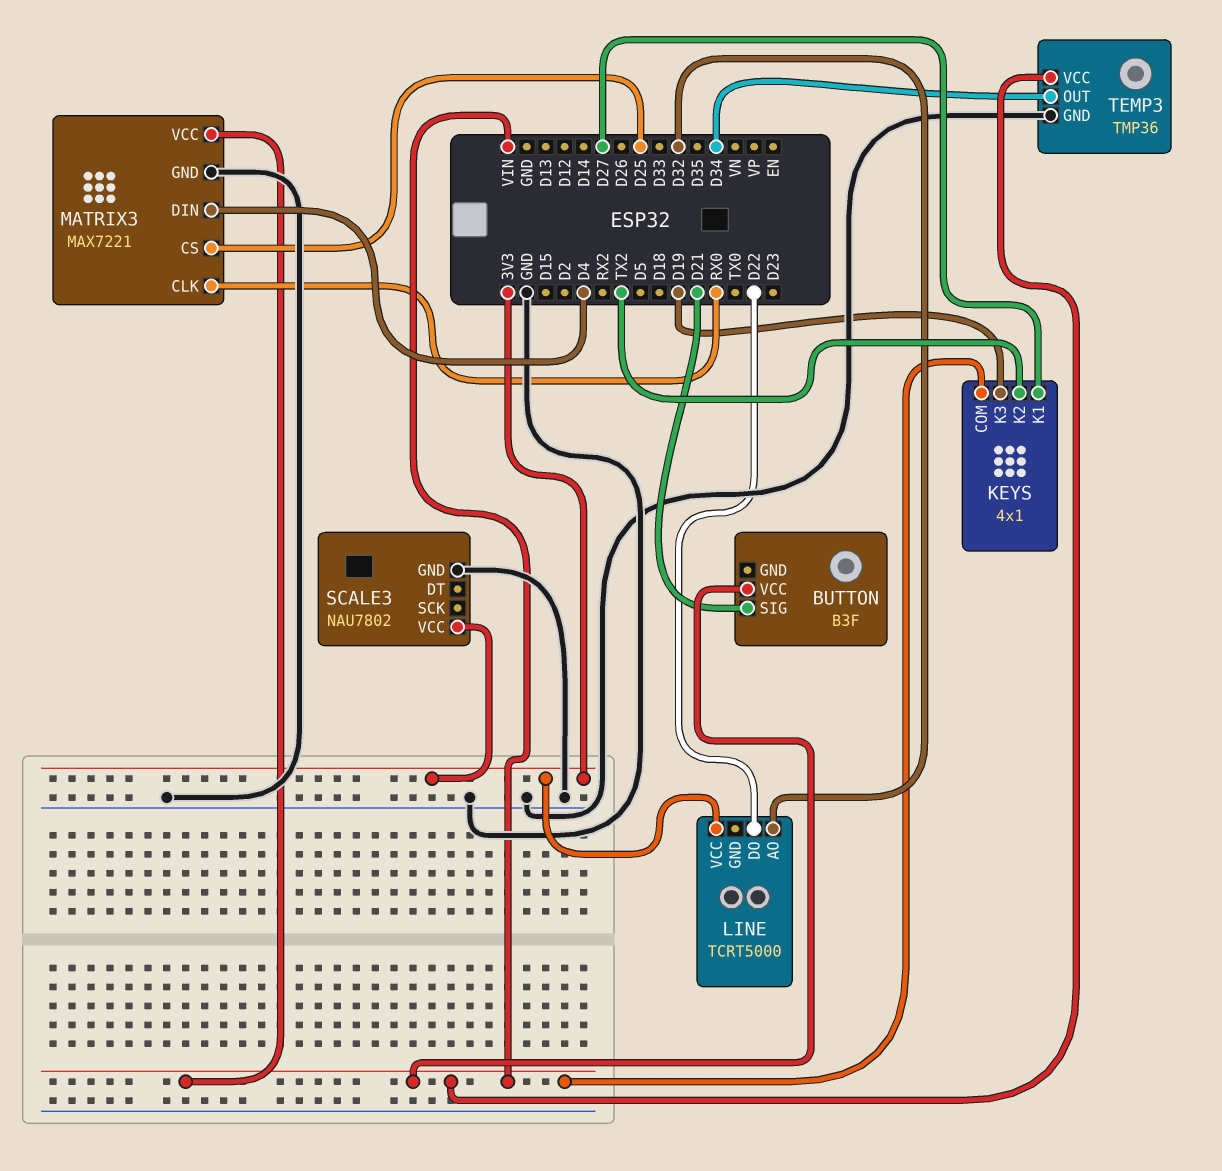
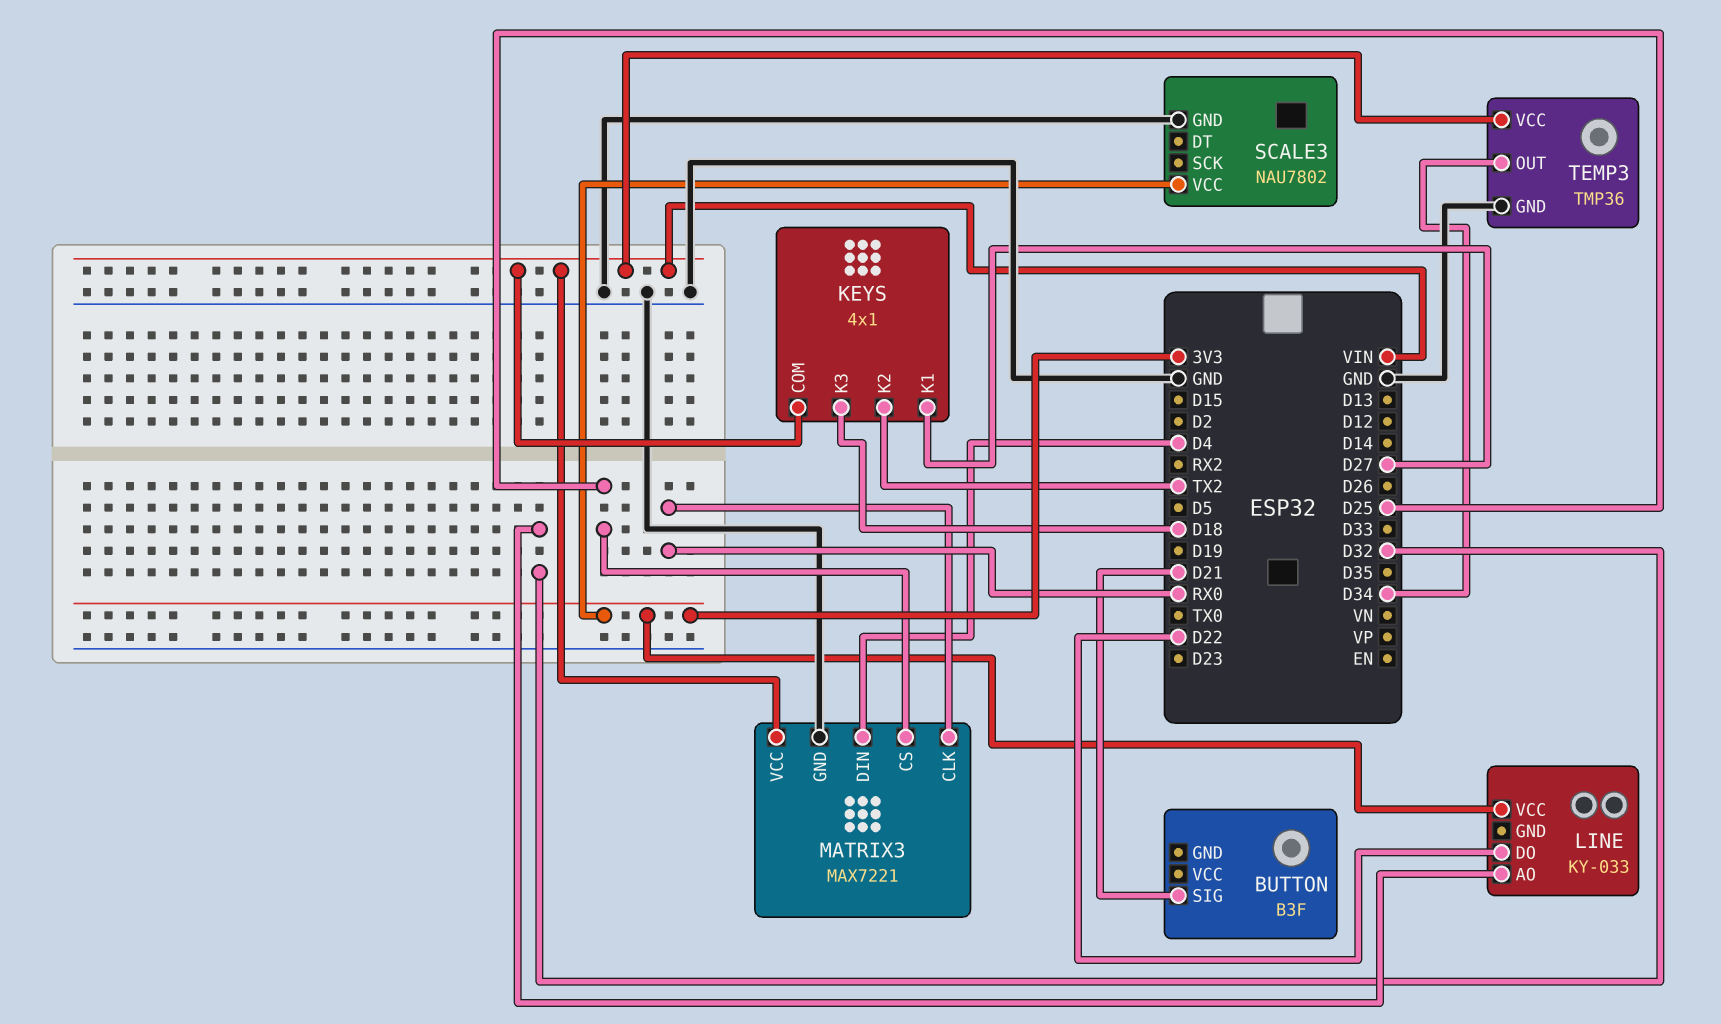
BUTTON pin VCC: VIN -> none
KEYS pin K3: D19 -> D18
LINE: TCRT5000 -> KY-033

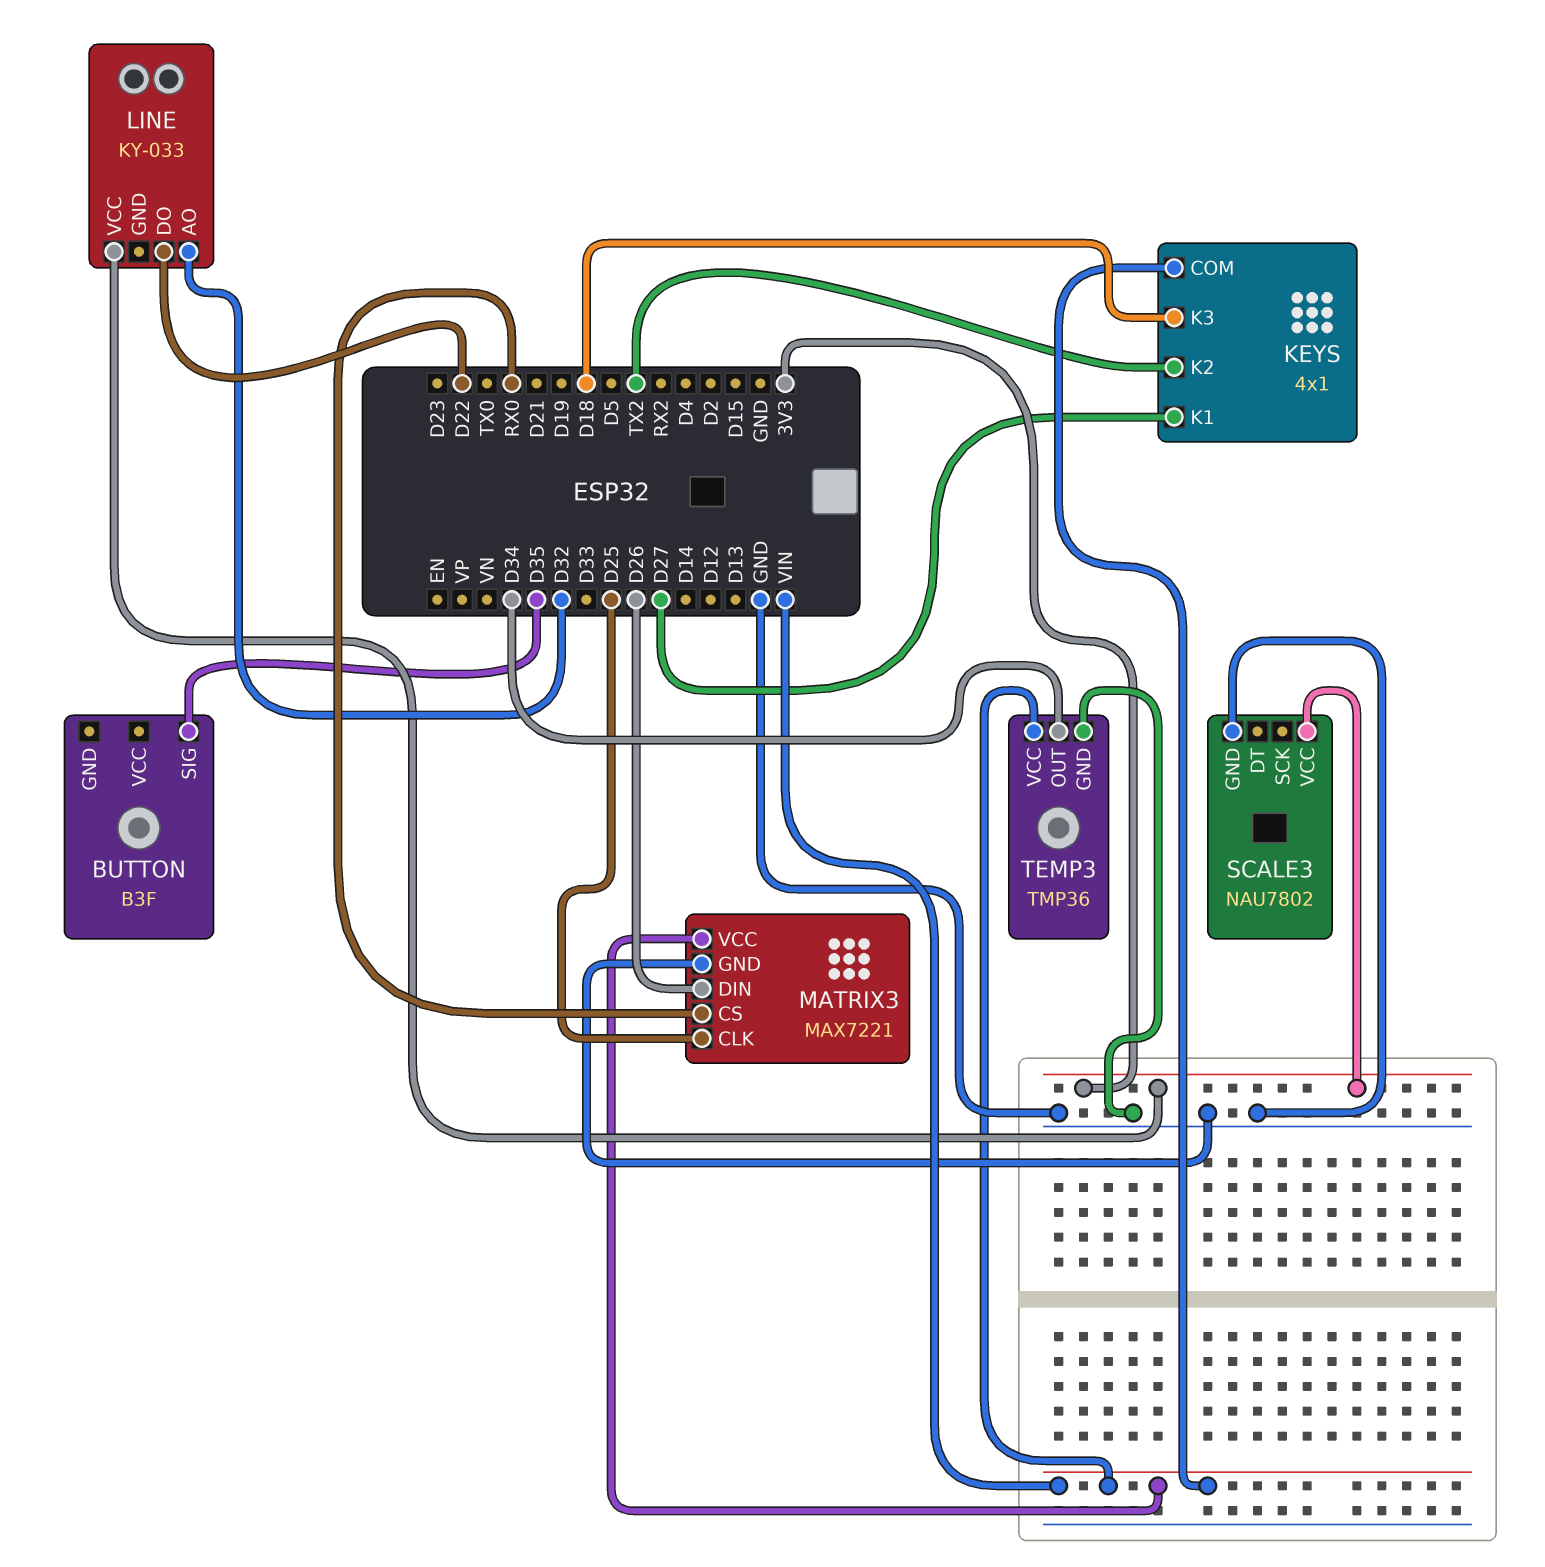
BUTTON pin SIG: D21 -> D35
MATRIX3 pin CLK: RX0 -> D25
MATRIX3 pin CS: D25 -> RX0
MATRIX3 pin DIN: D4 -> D26

